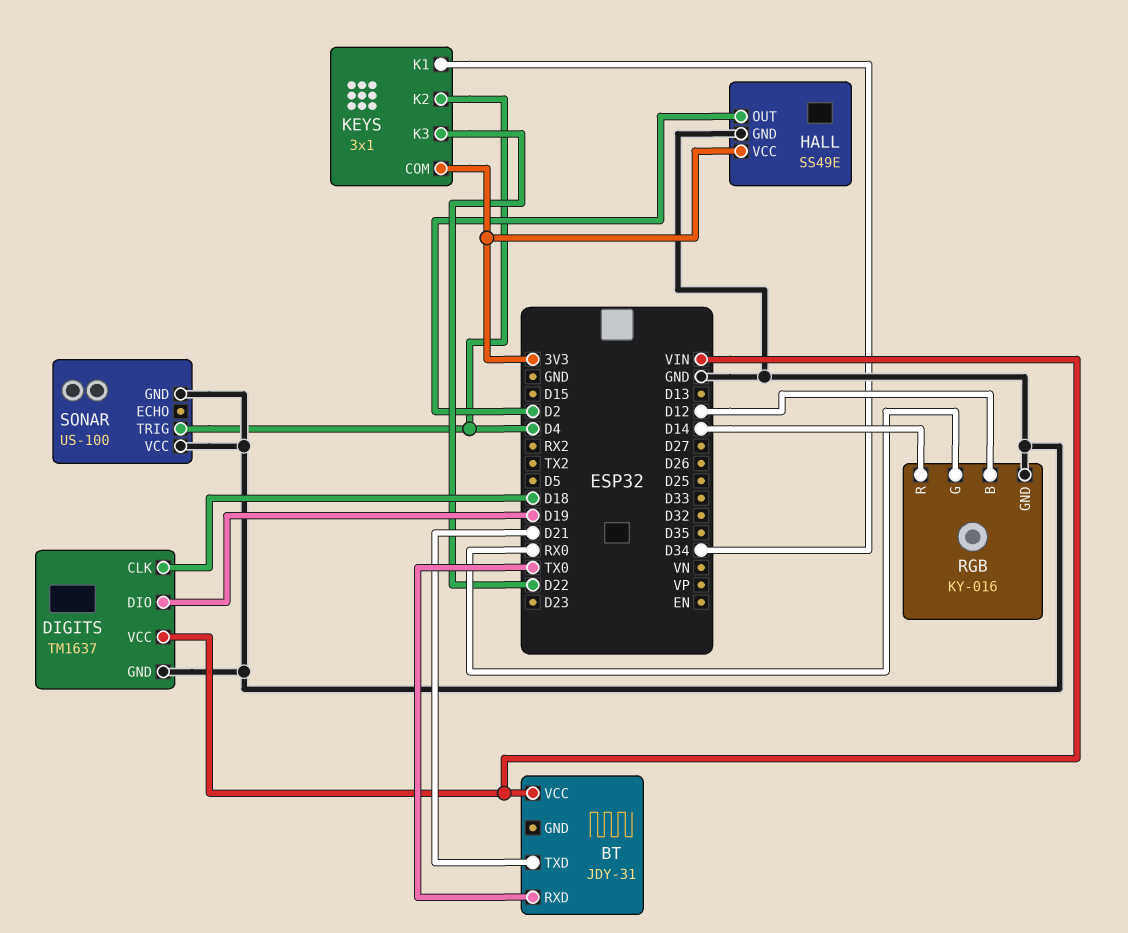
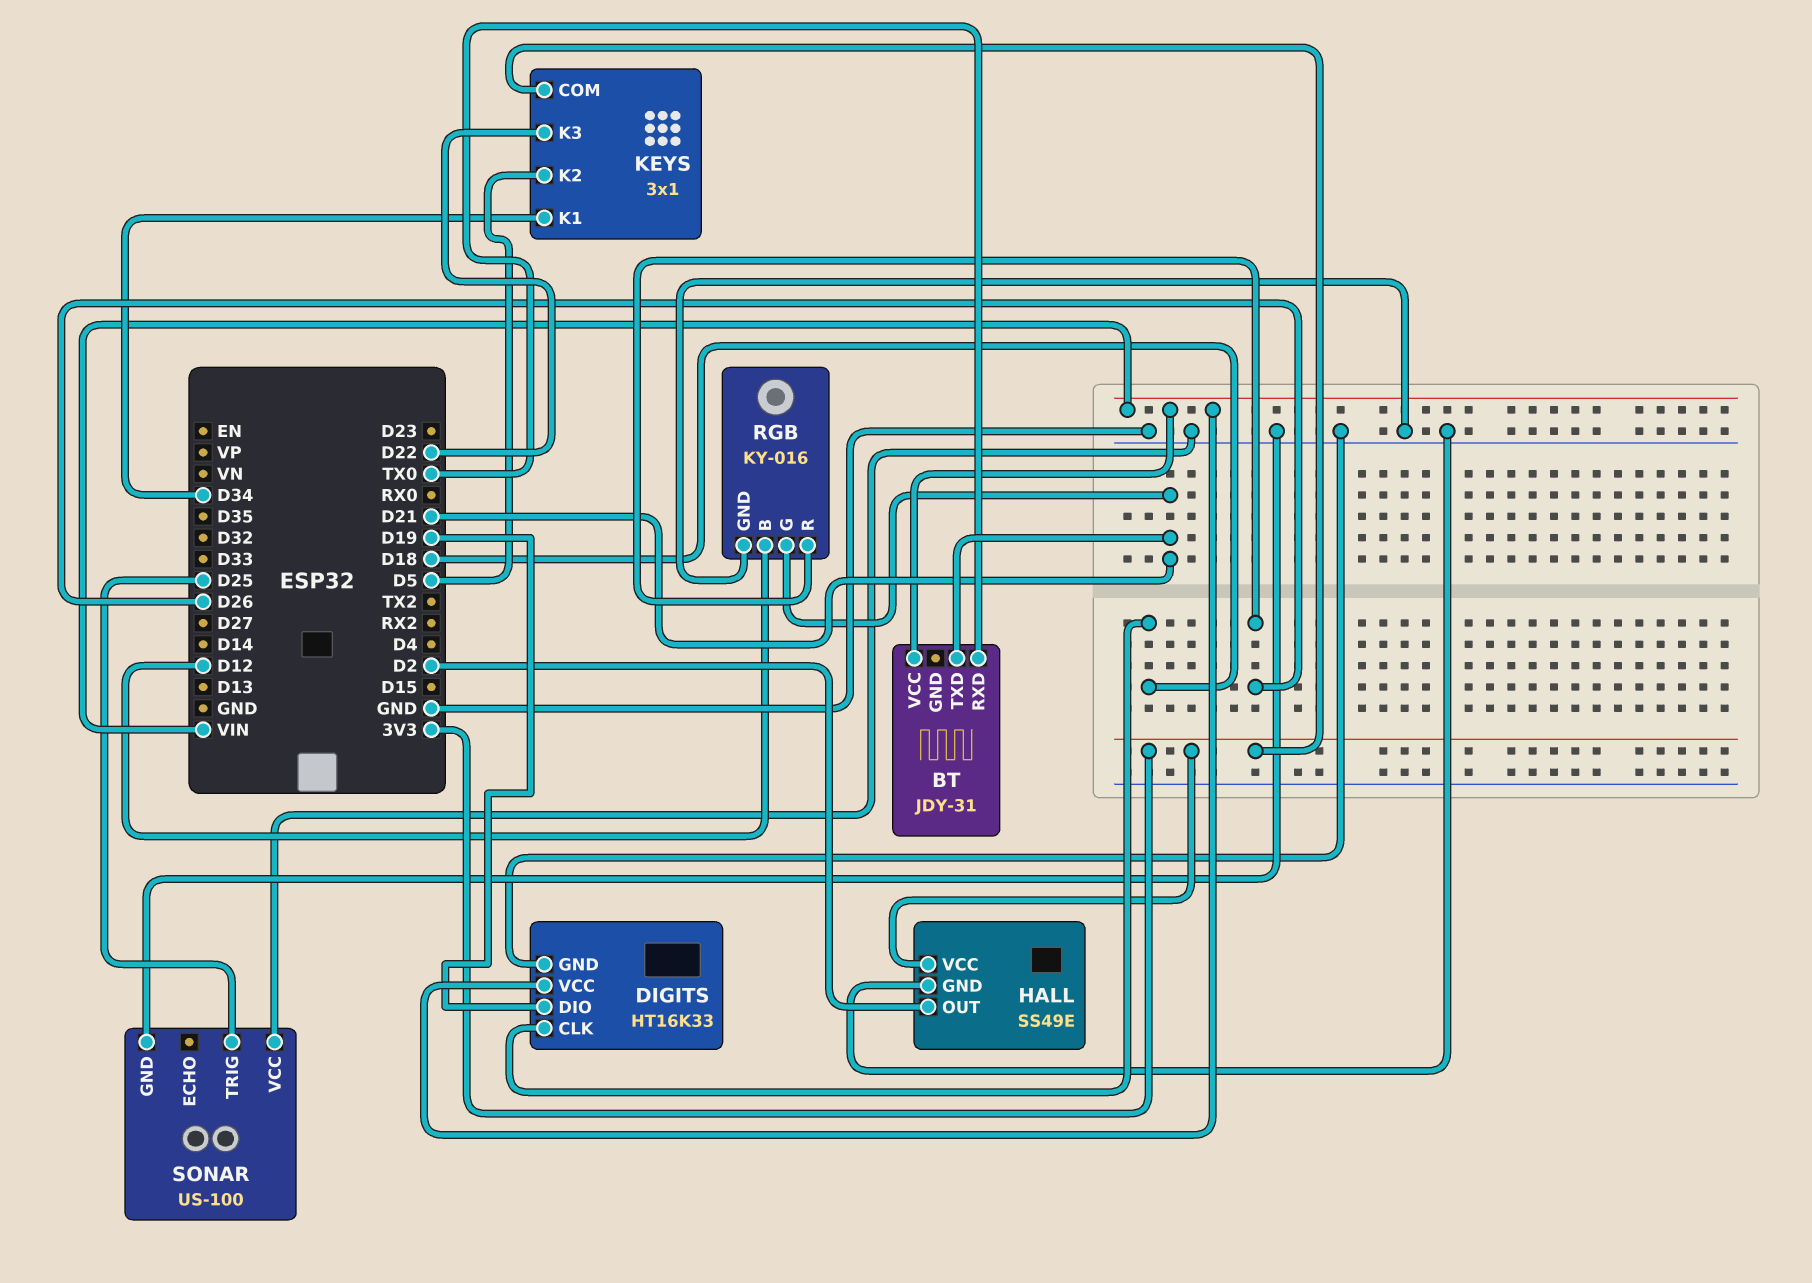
DIGITS: TM1637 -> HT16K33
KEYS pin K2: D4 -> D5
RGB pin G: RX0 -> D21
RGB pin R: D14 -> D26
SONAR pin TRIG: D4 -> D25

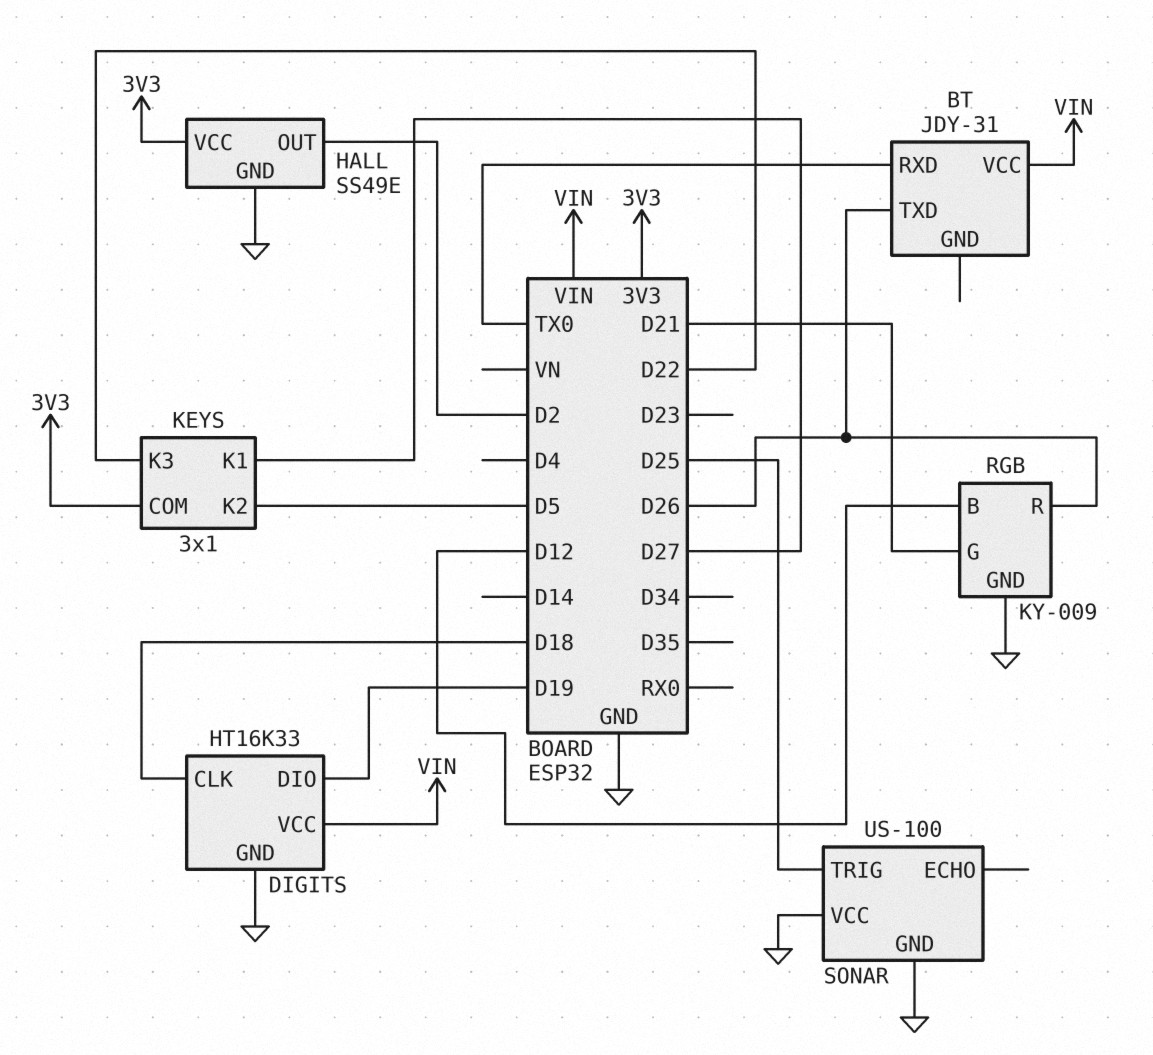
BT pin TXD: D21 -> D26
KEYS pin K1: D34 -> D27
RGB: KY-016 -> KY-009

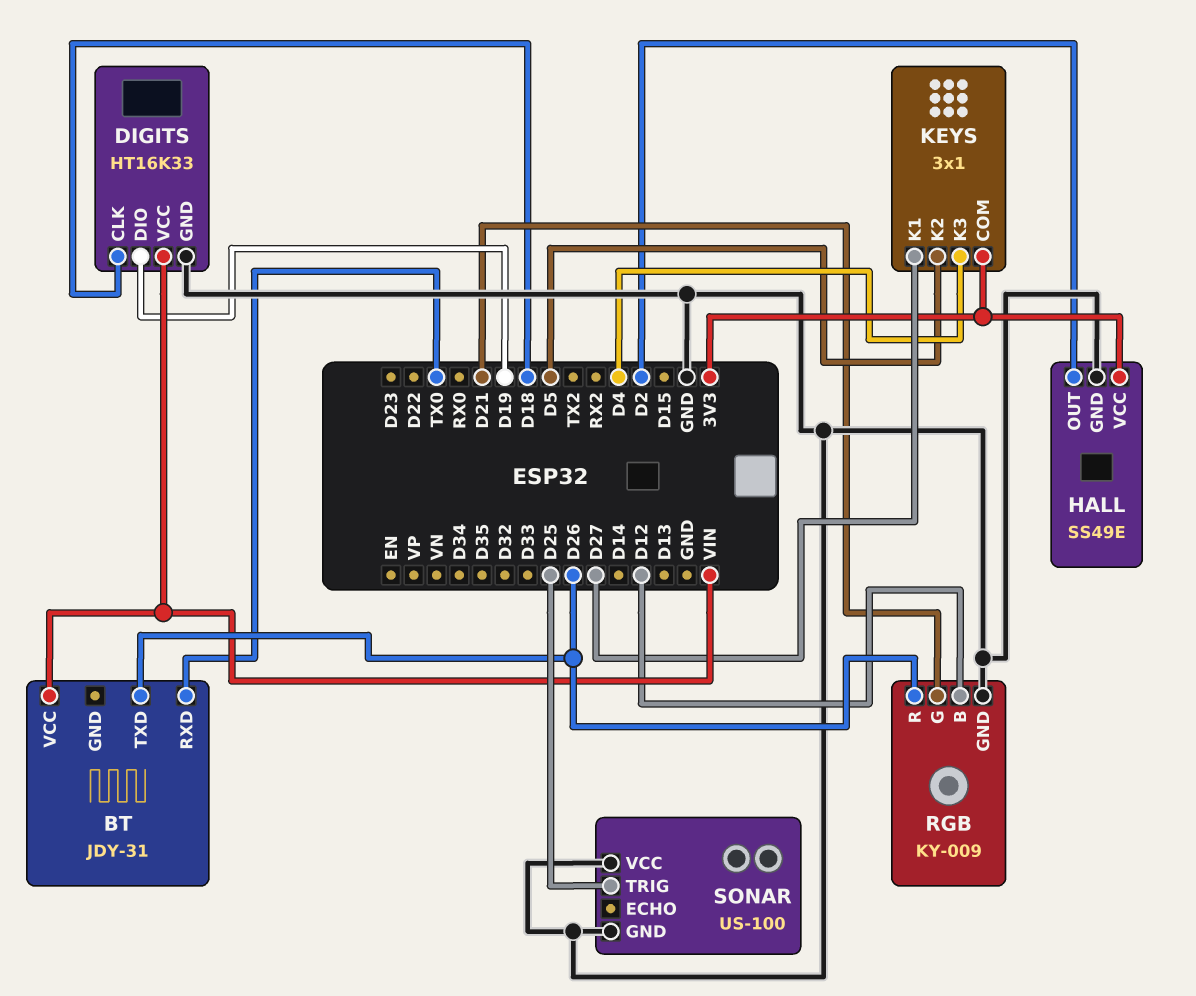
KEYS pin K3: D22 -> D4

